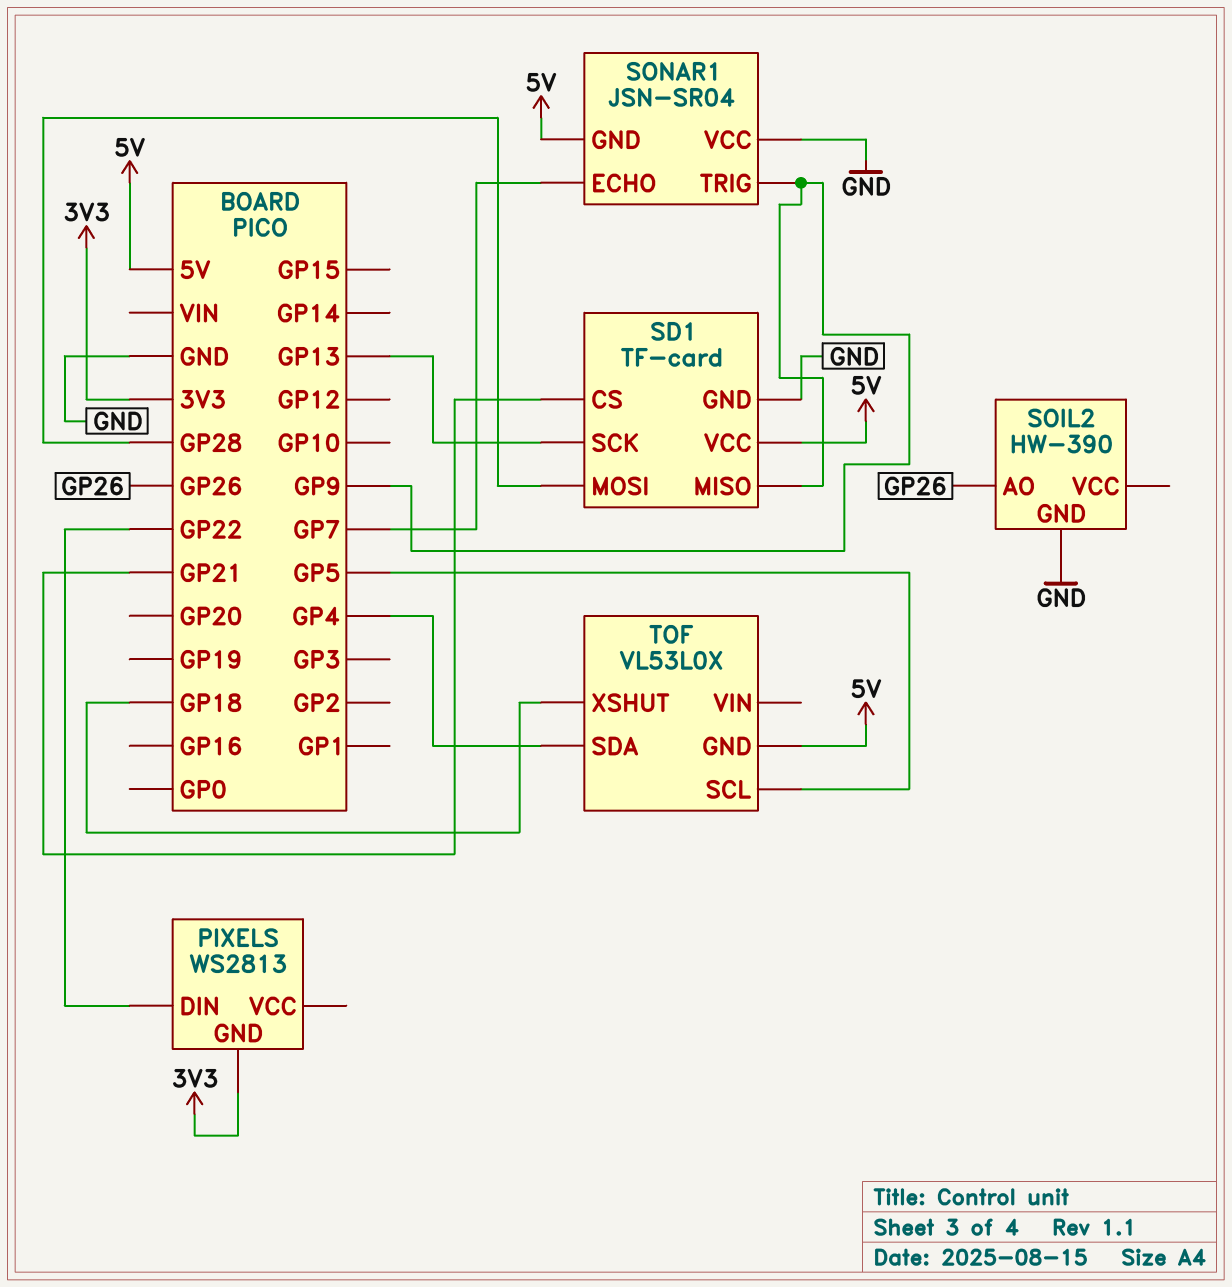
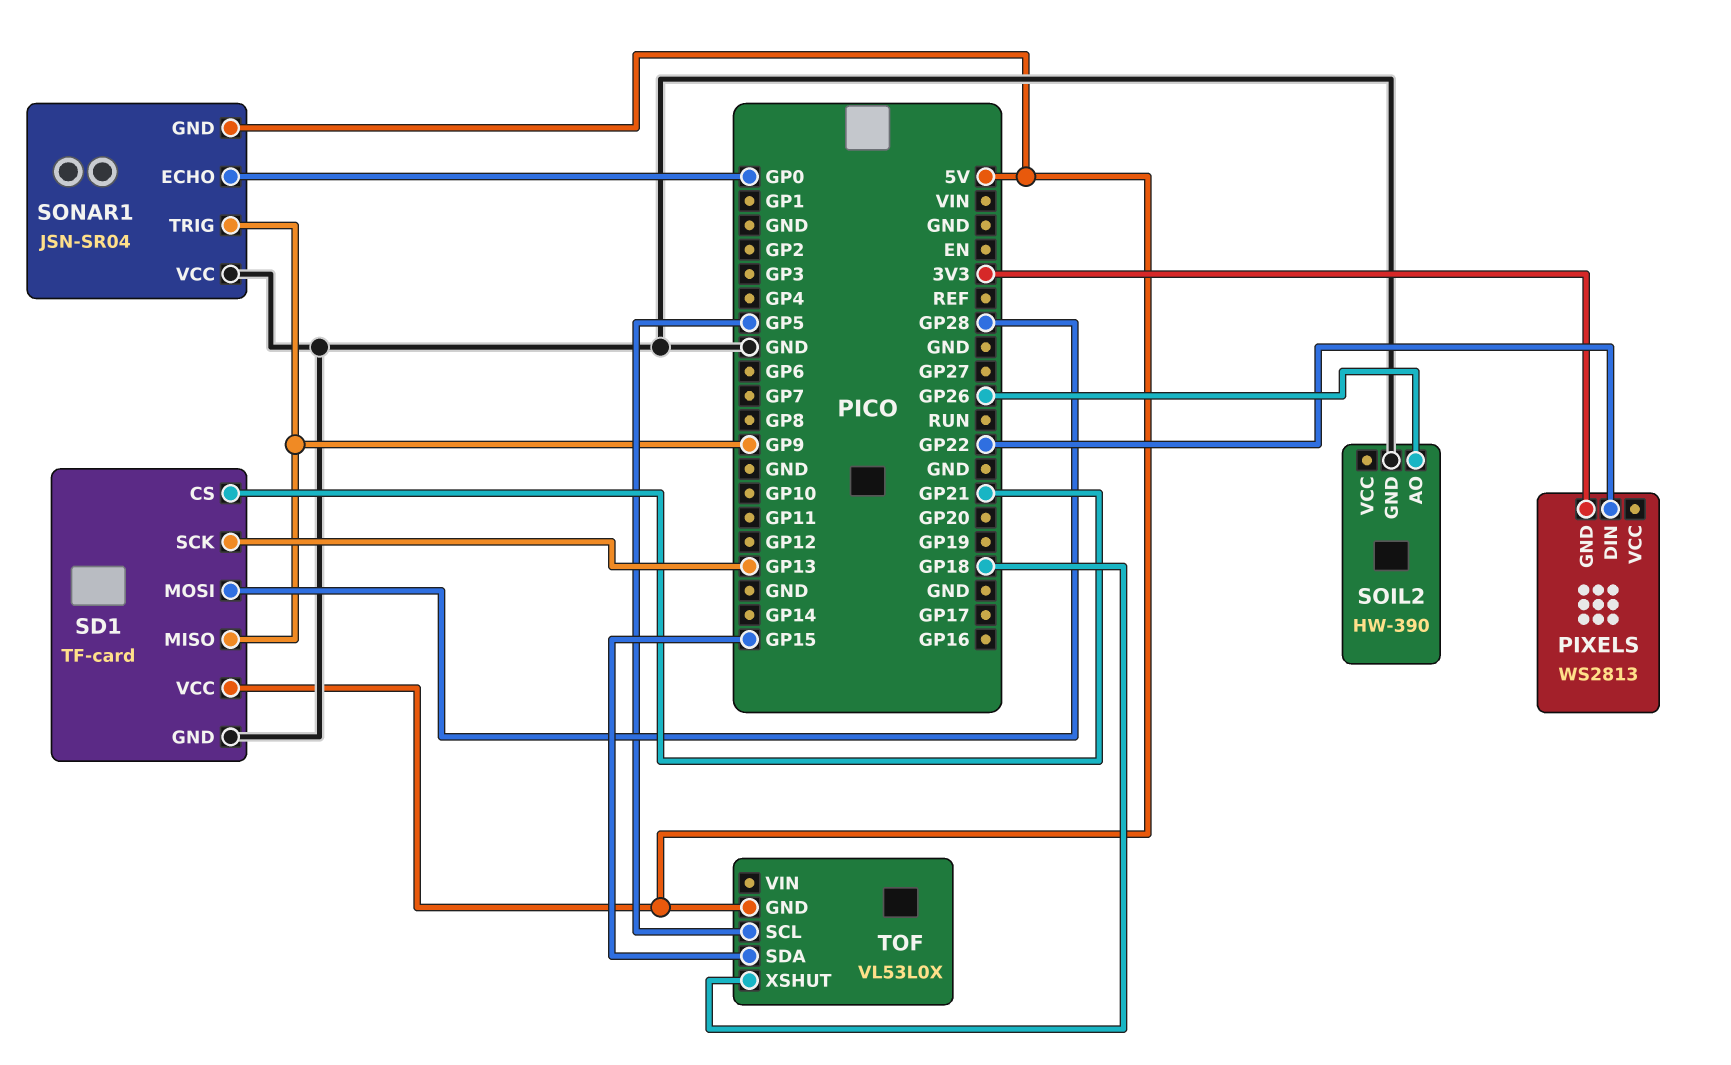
SONAR1 pin ECHO: GP7 -> GP0
TOF pin SDA: GP4 -> GP15

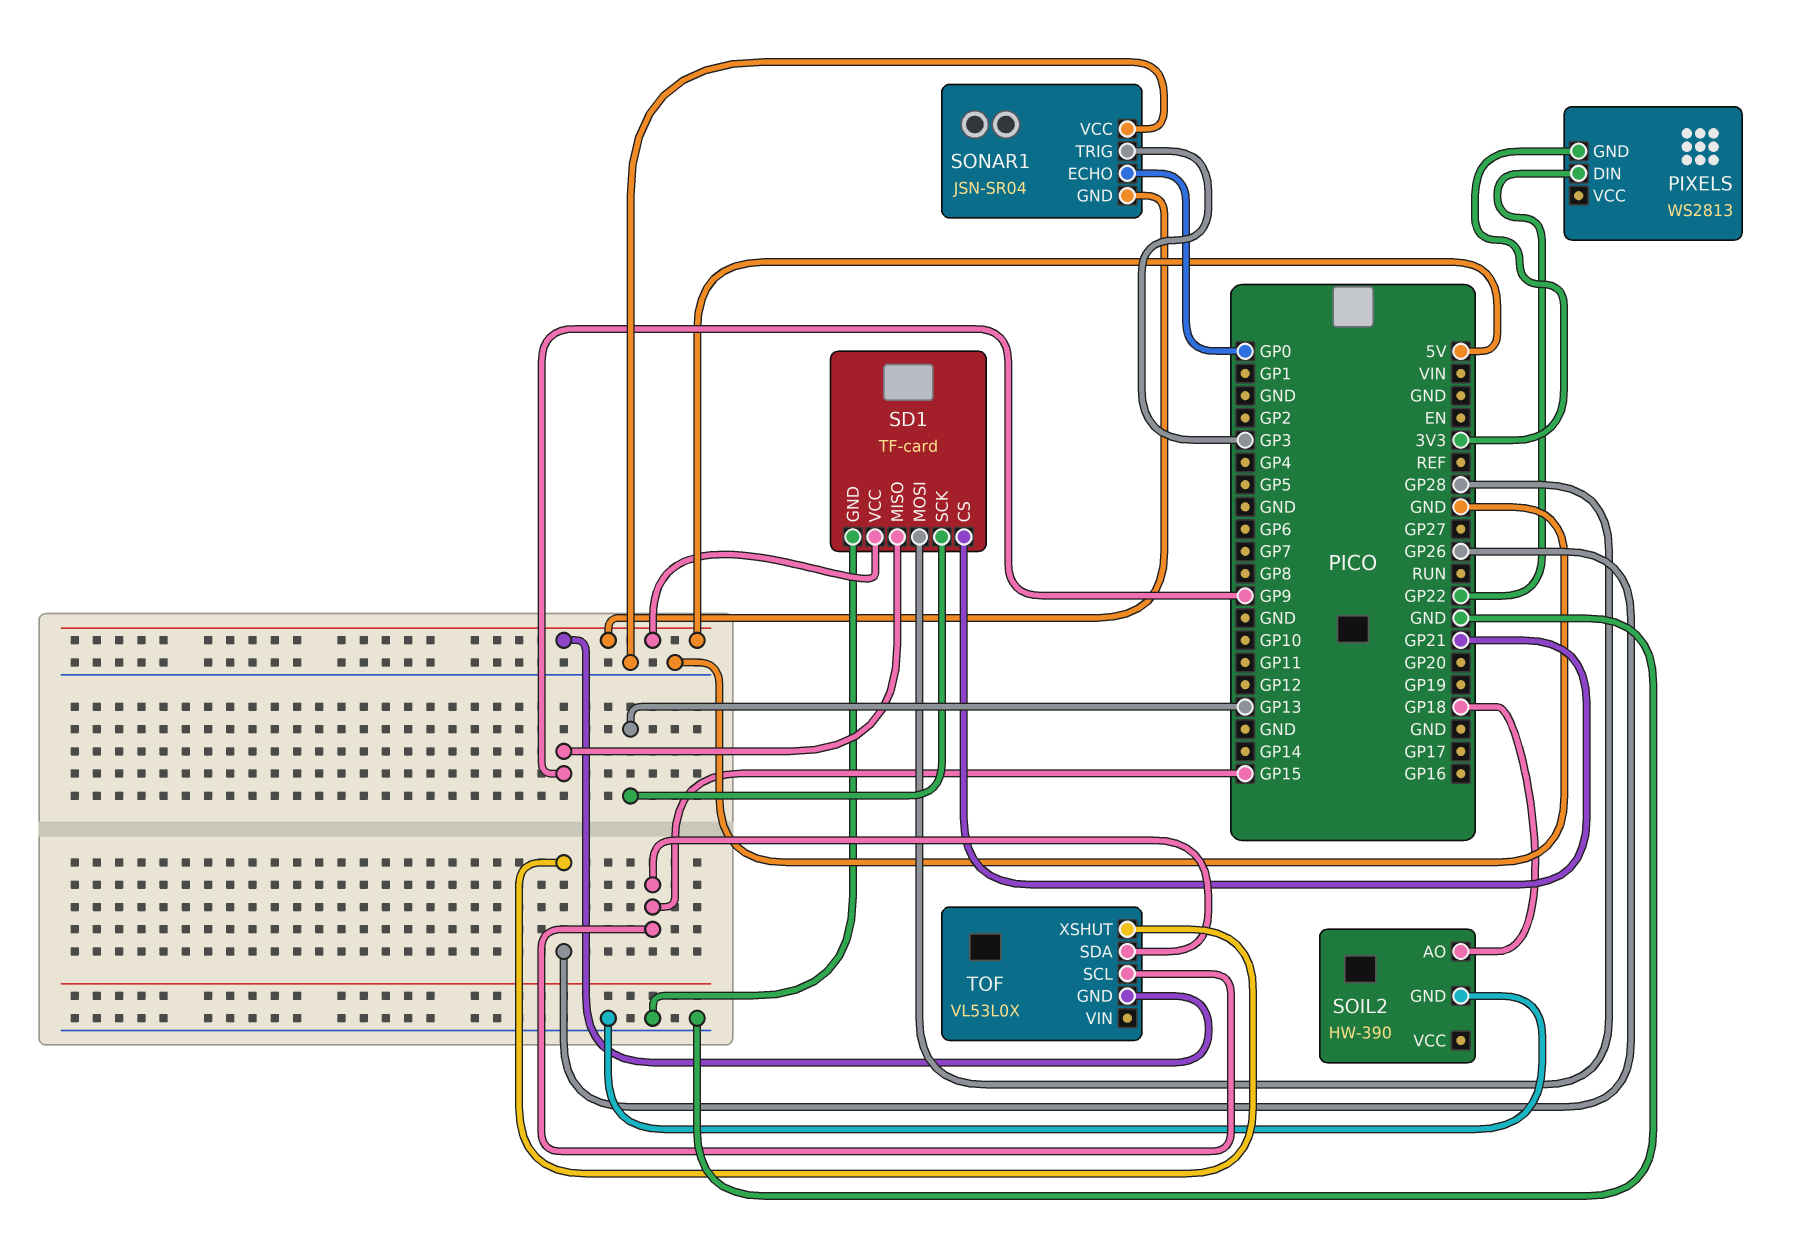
SOIL2 pin AO: GP26 -> GP18
SONAR1 pin TRIG: GP9 -> GP3
TOF pin SCL: GP5 -> GP15
TOF pin XSHUT: GP18 -> GP26

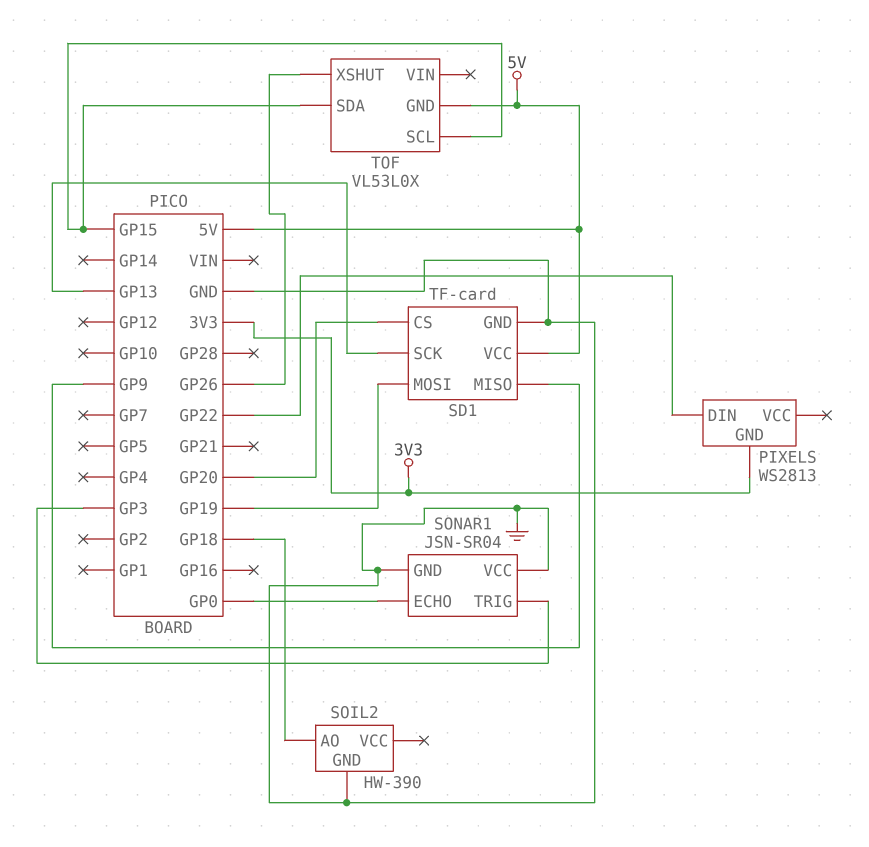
SD1 pin CS: GP21 -> GP20
SD1 pin MOSI: GP28 -> GP19
SONAR1 pin GND: 5V -> GND

